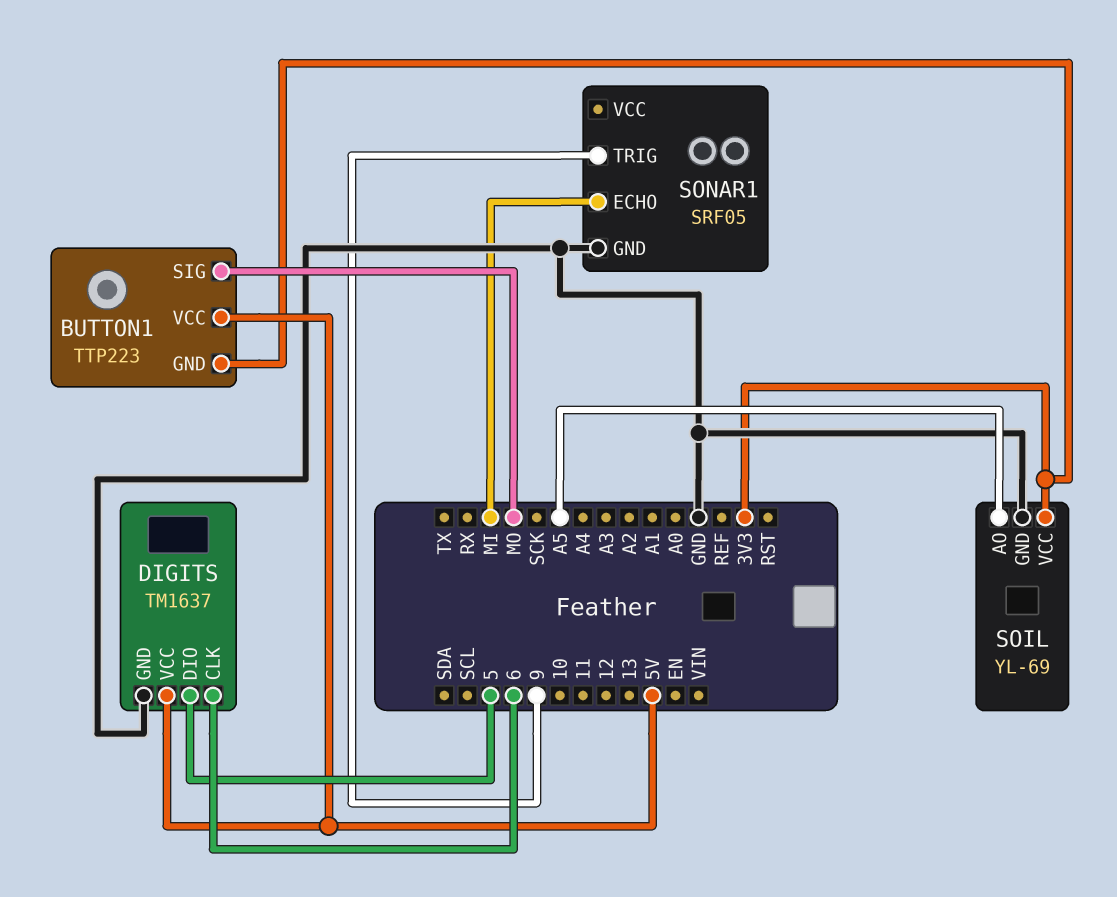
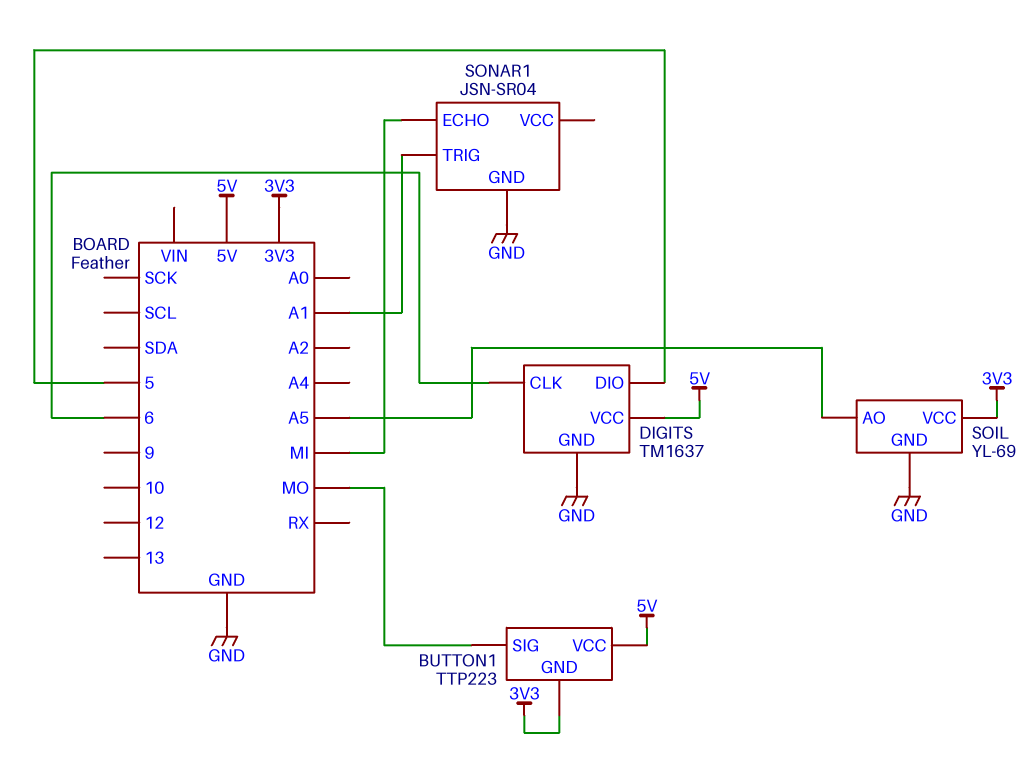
SONAR1: SRF05 -> JSN-SR04
SONAR1 pin TRIG: 9 -> A1

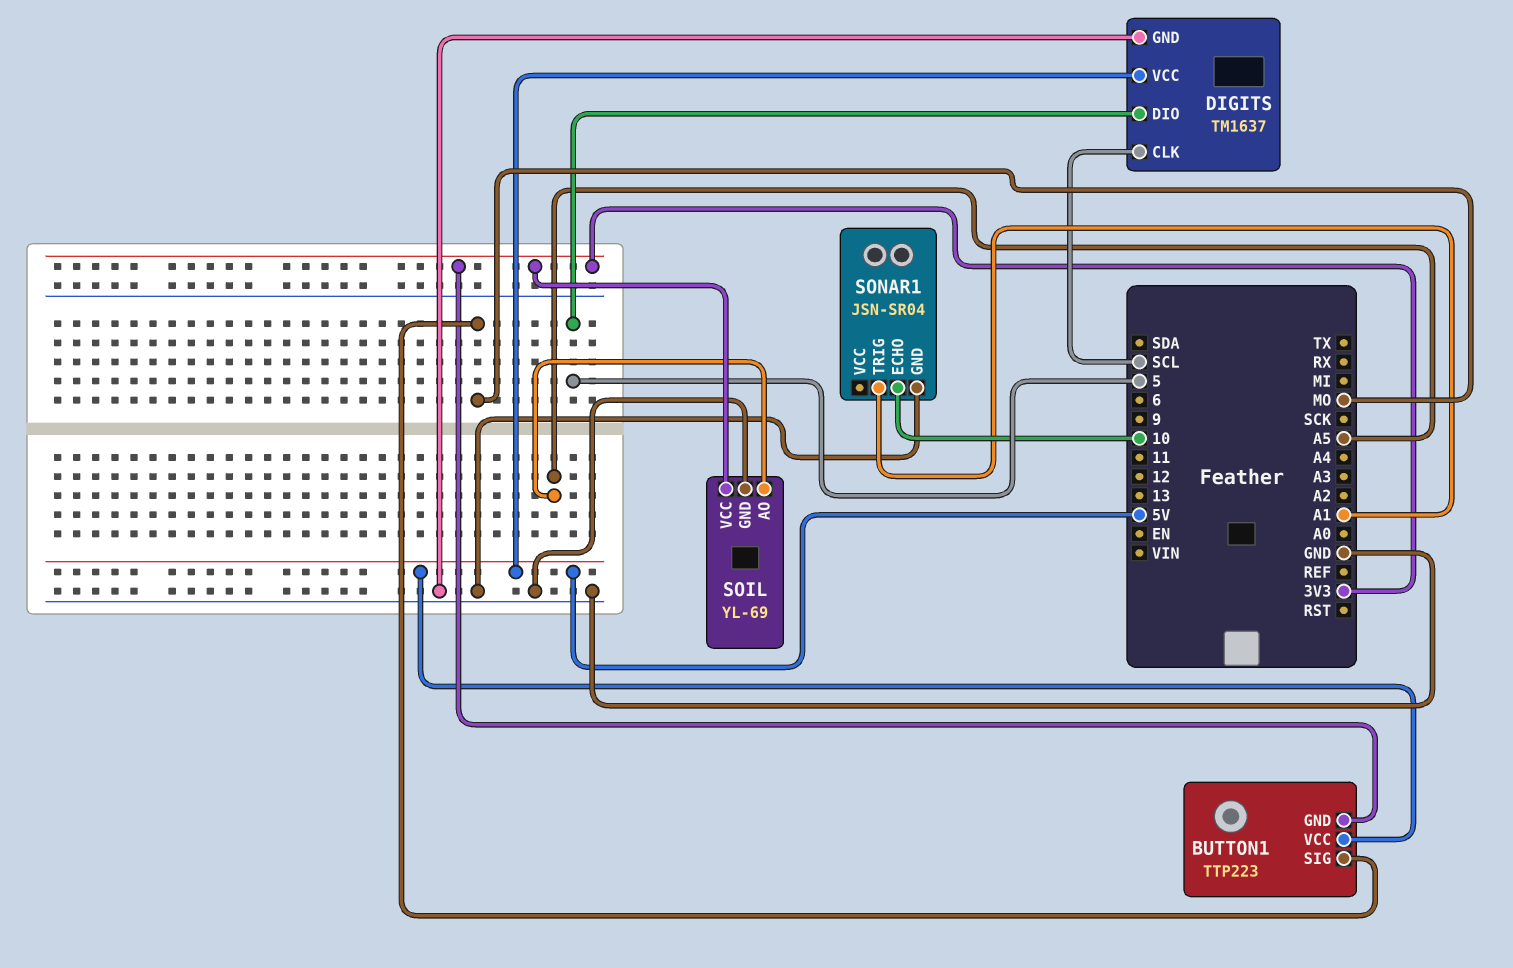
DIGITS pin CLK: 6 -> SCL
SONAR1 pin ECHO: MI -> 10

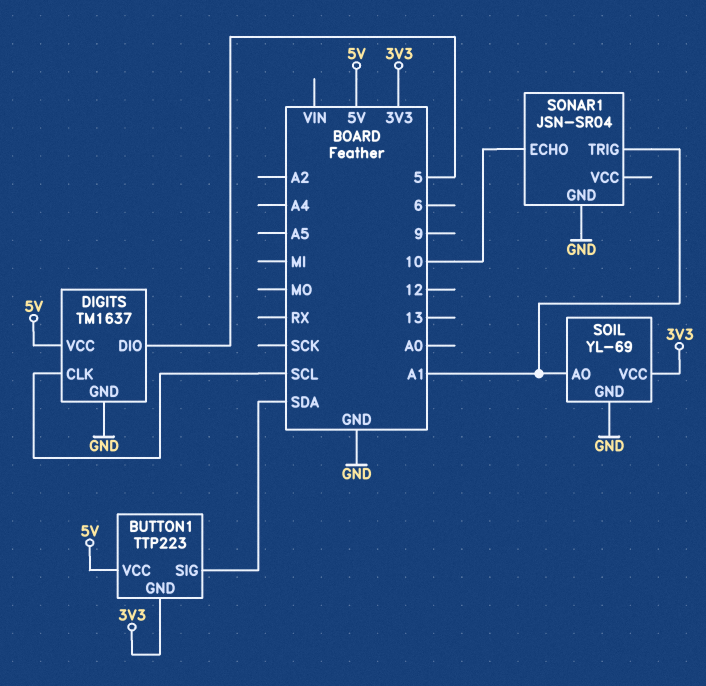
BUTTON1 pin SIG: MO -> SDA
SOIL pin AO: A5 -> A1

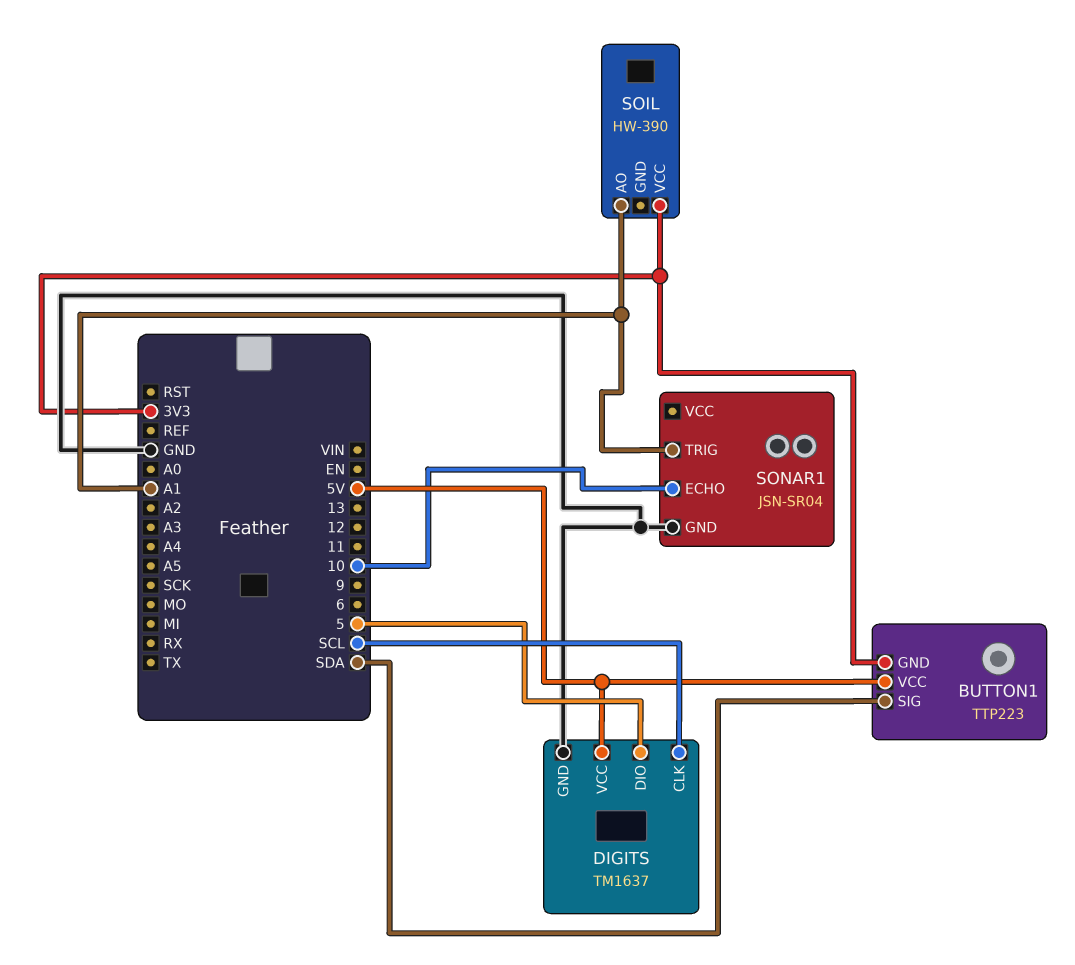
SOIL: YL-69 -> HW-390
SOIL pin GND: GND -> none

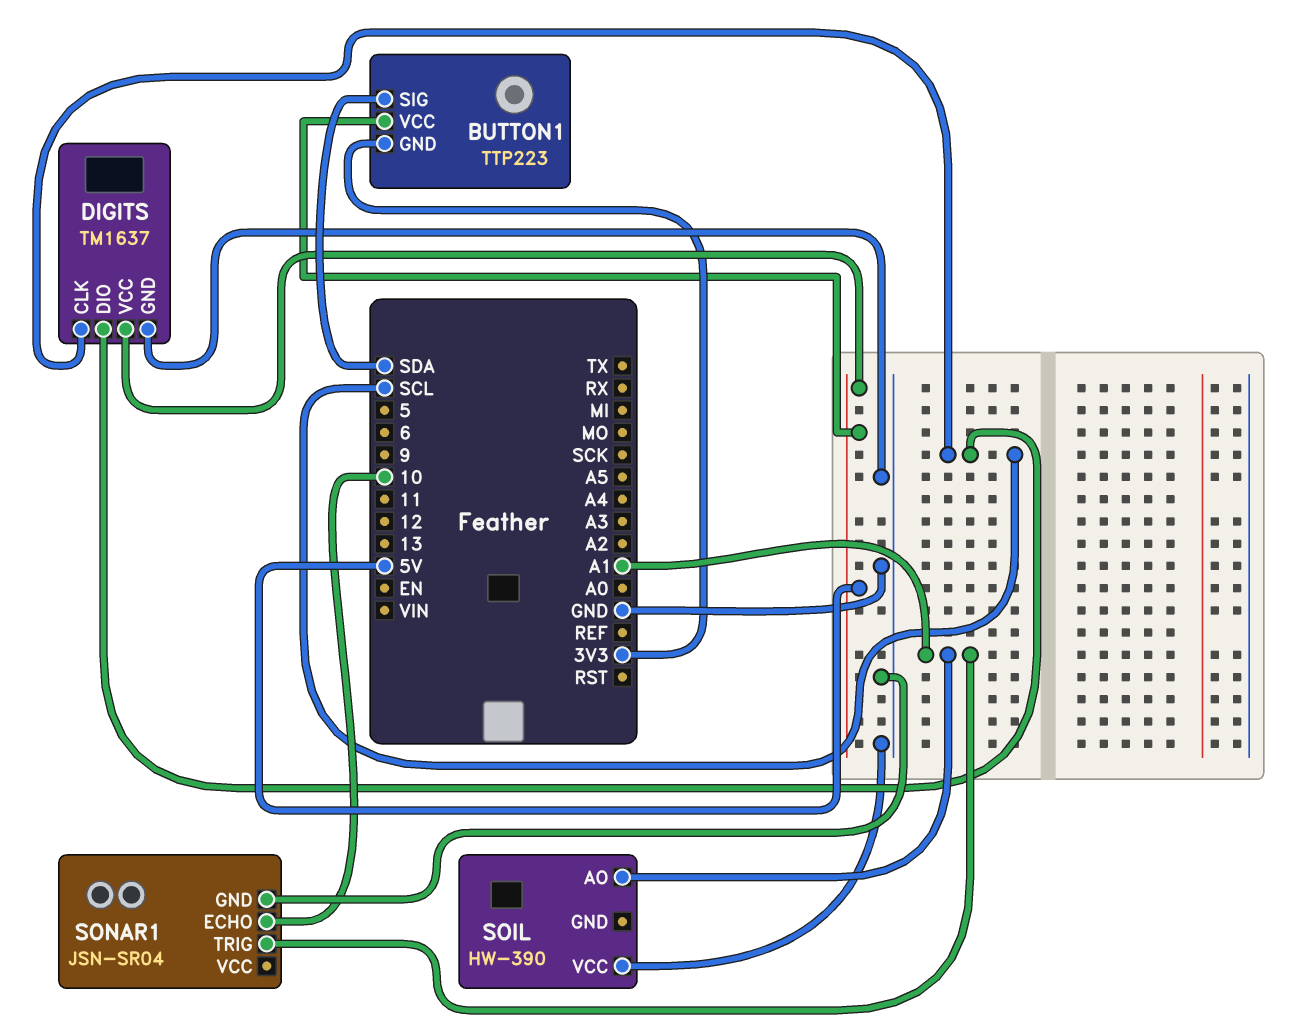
DIGITS pin DIO: 5 -> SCL
SOIL pin VCC: 3V3 -> GND

